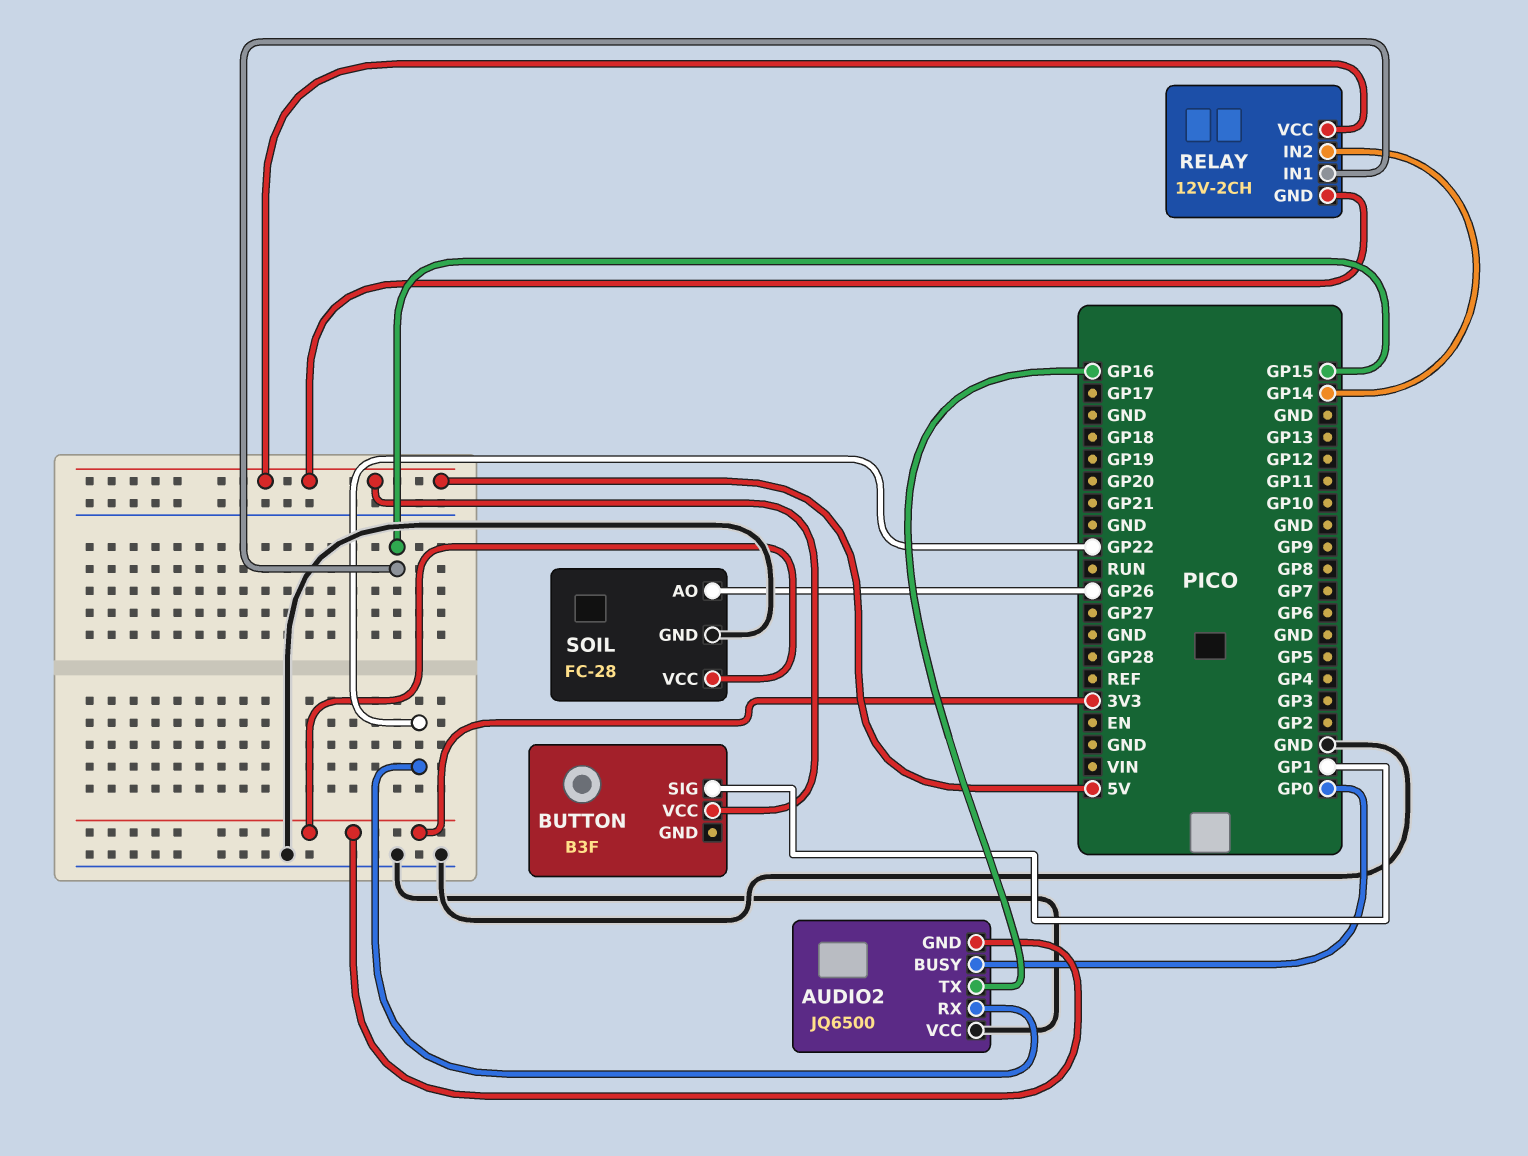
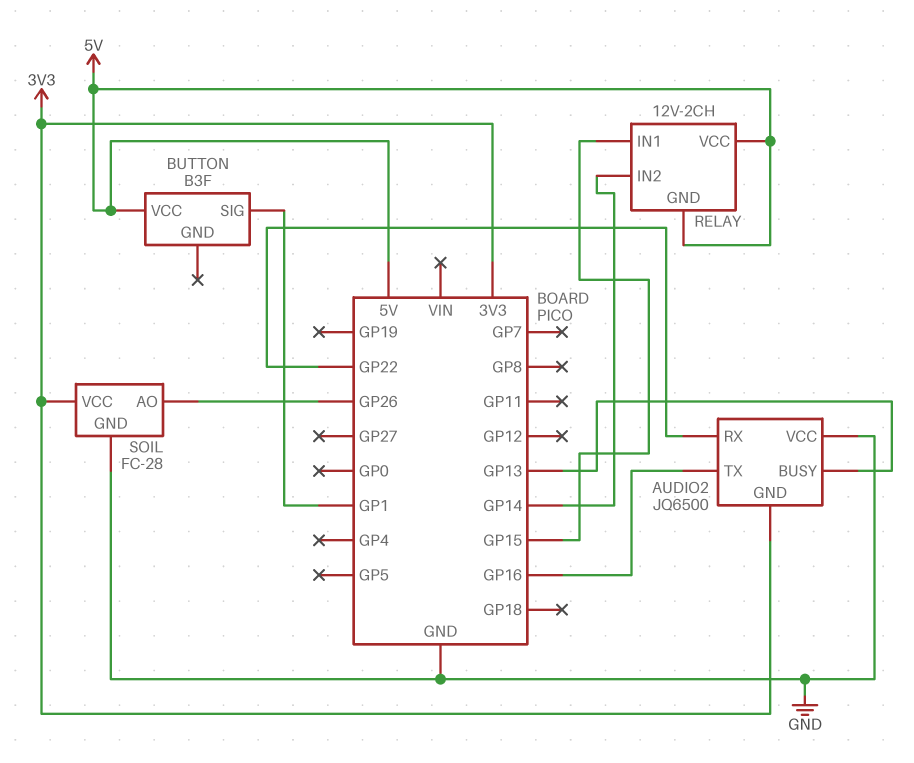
AUDIO2 pin BUSY: GP0 -> GP13

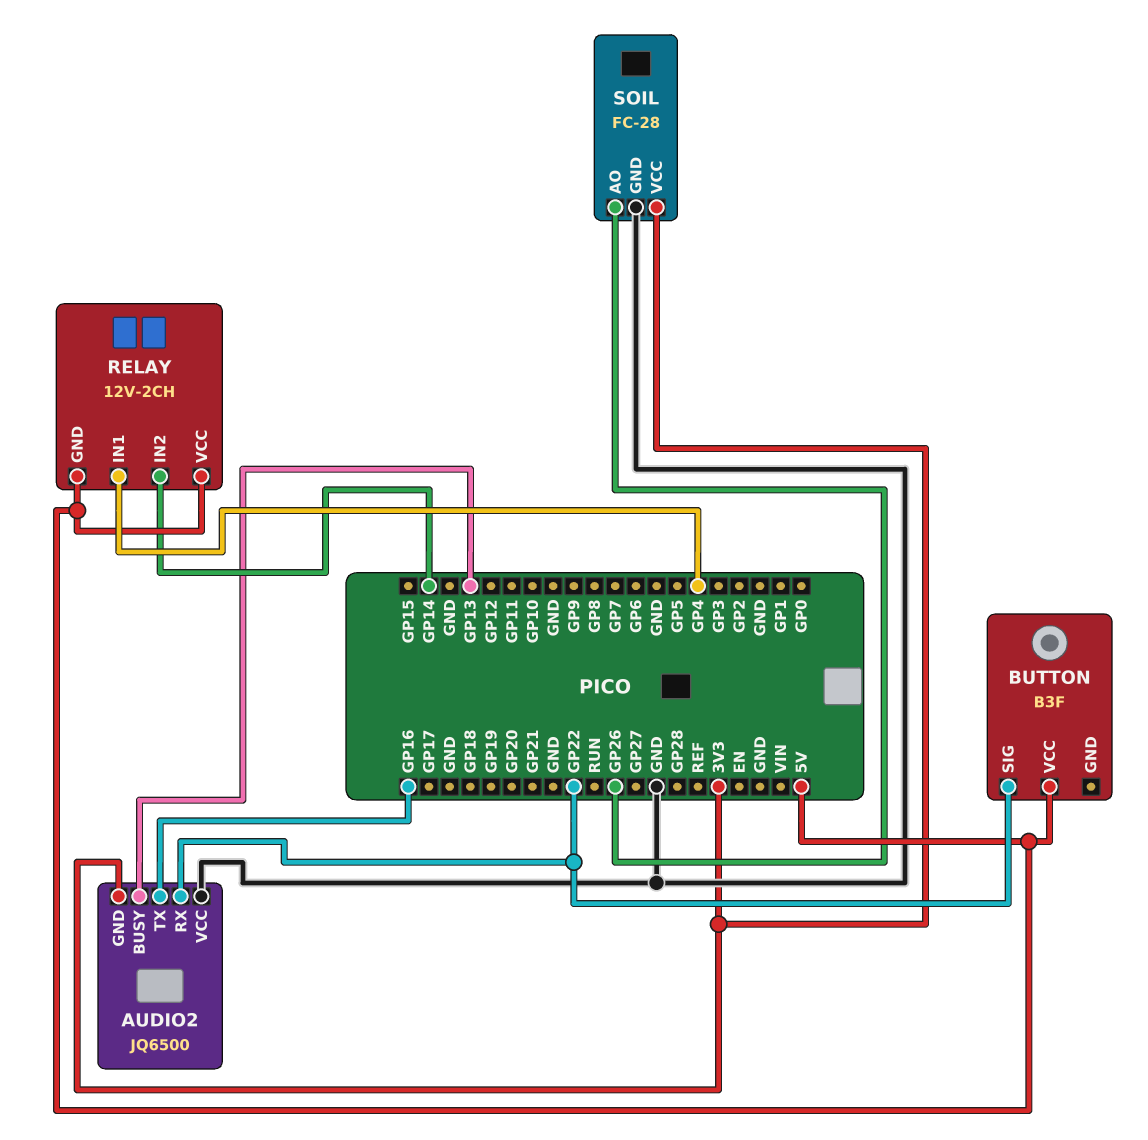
BUTTON pin SIG: GP1 -> GP22
RELAY pin IN1: GP15 -> GP4

